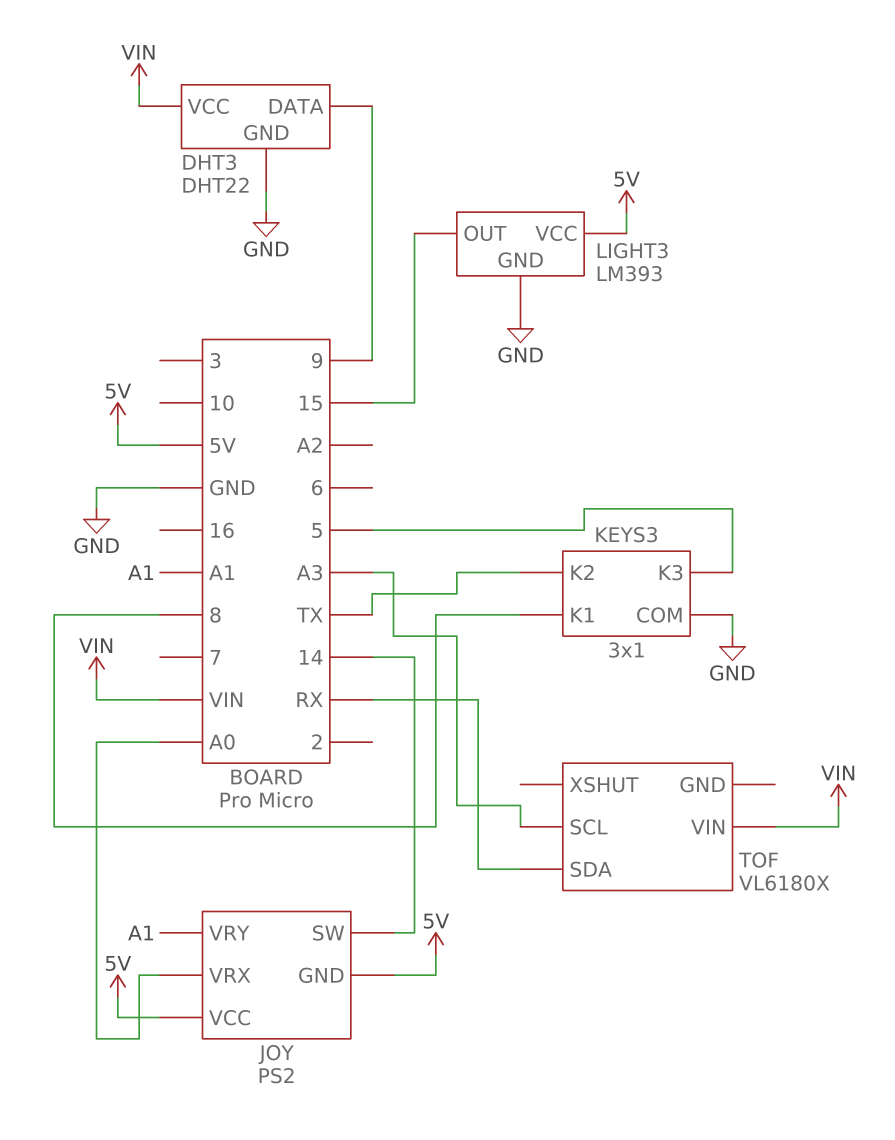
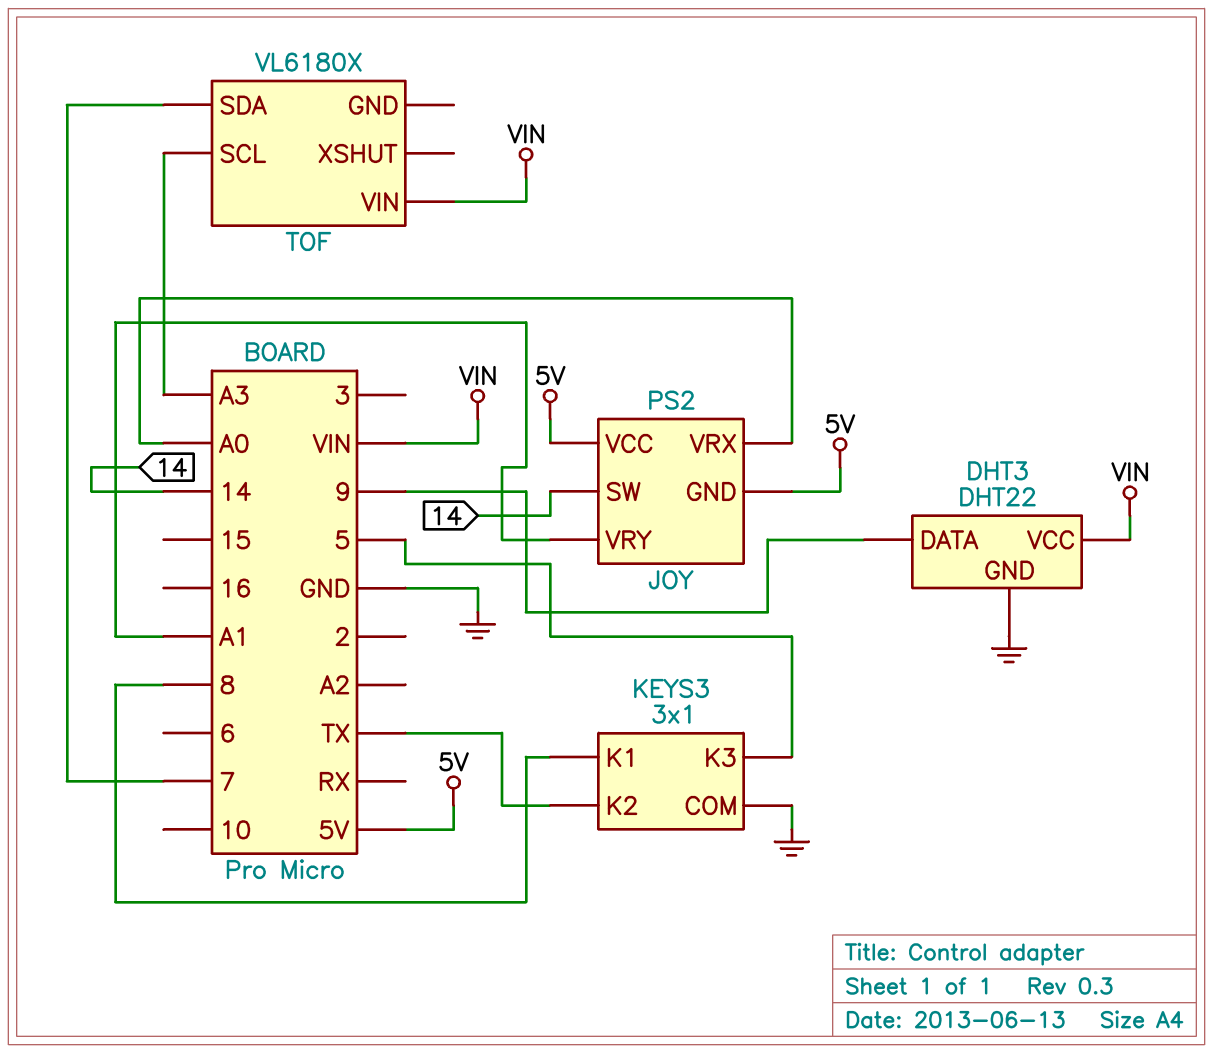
LIGHT3: LM393 -> none
LIGHT3 pin GND: GND -> none
LIGHT3 pin OUT: 15 -> none
LIGHT3 pin VCC: 5V -> none
TOF pin SDA: RX -> 7

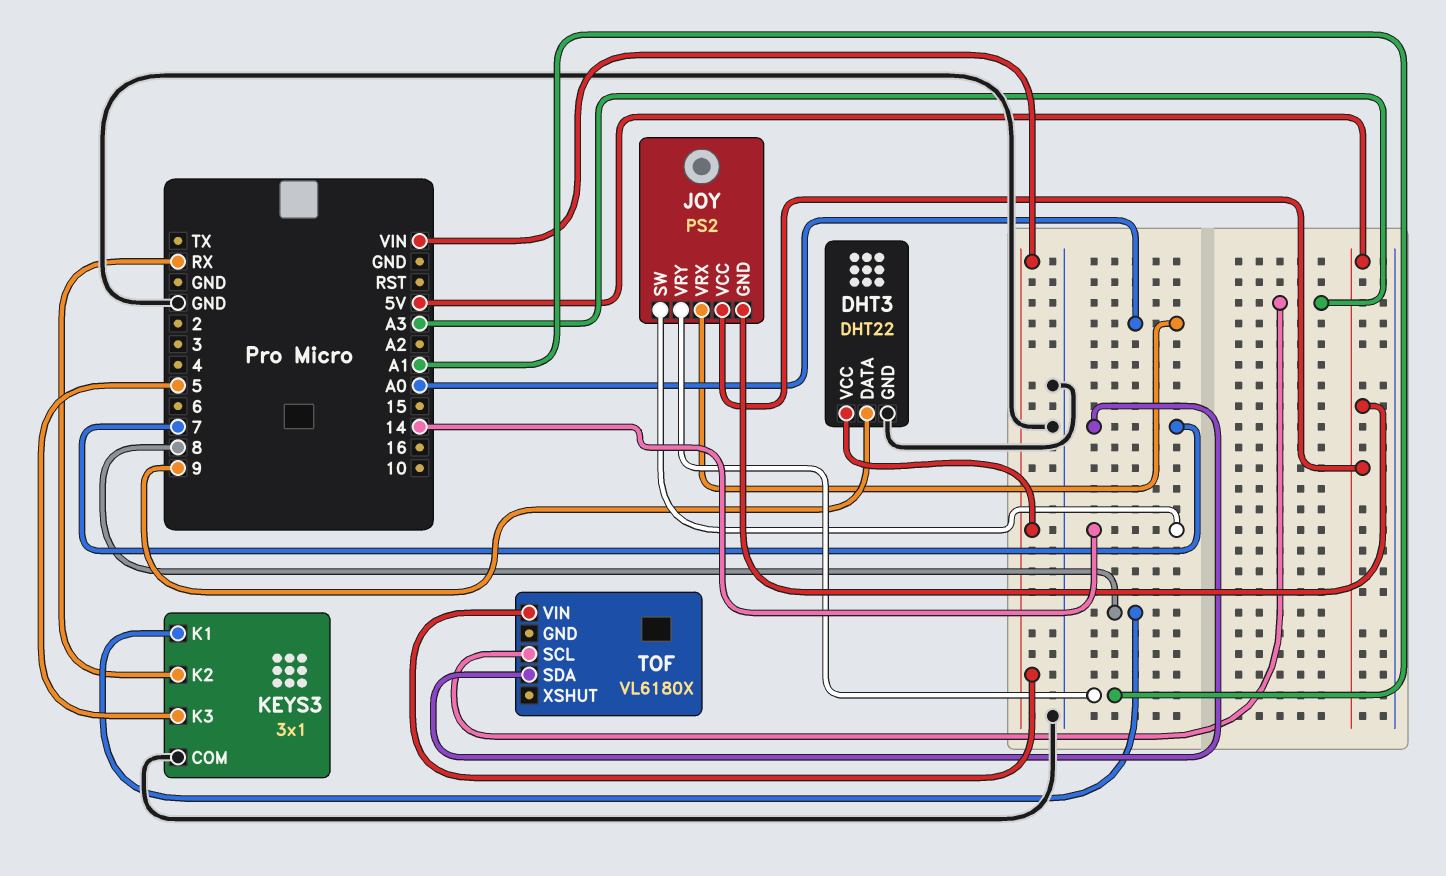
KEYS3 pin K2: TX -> RX

